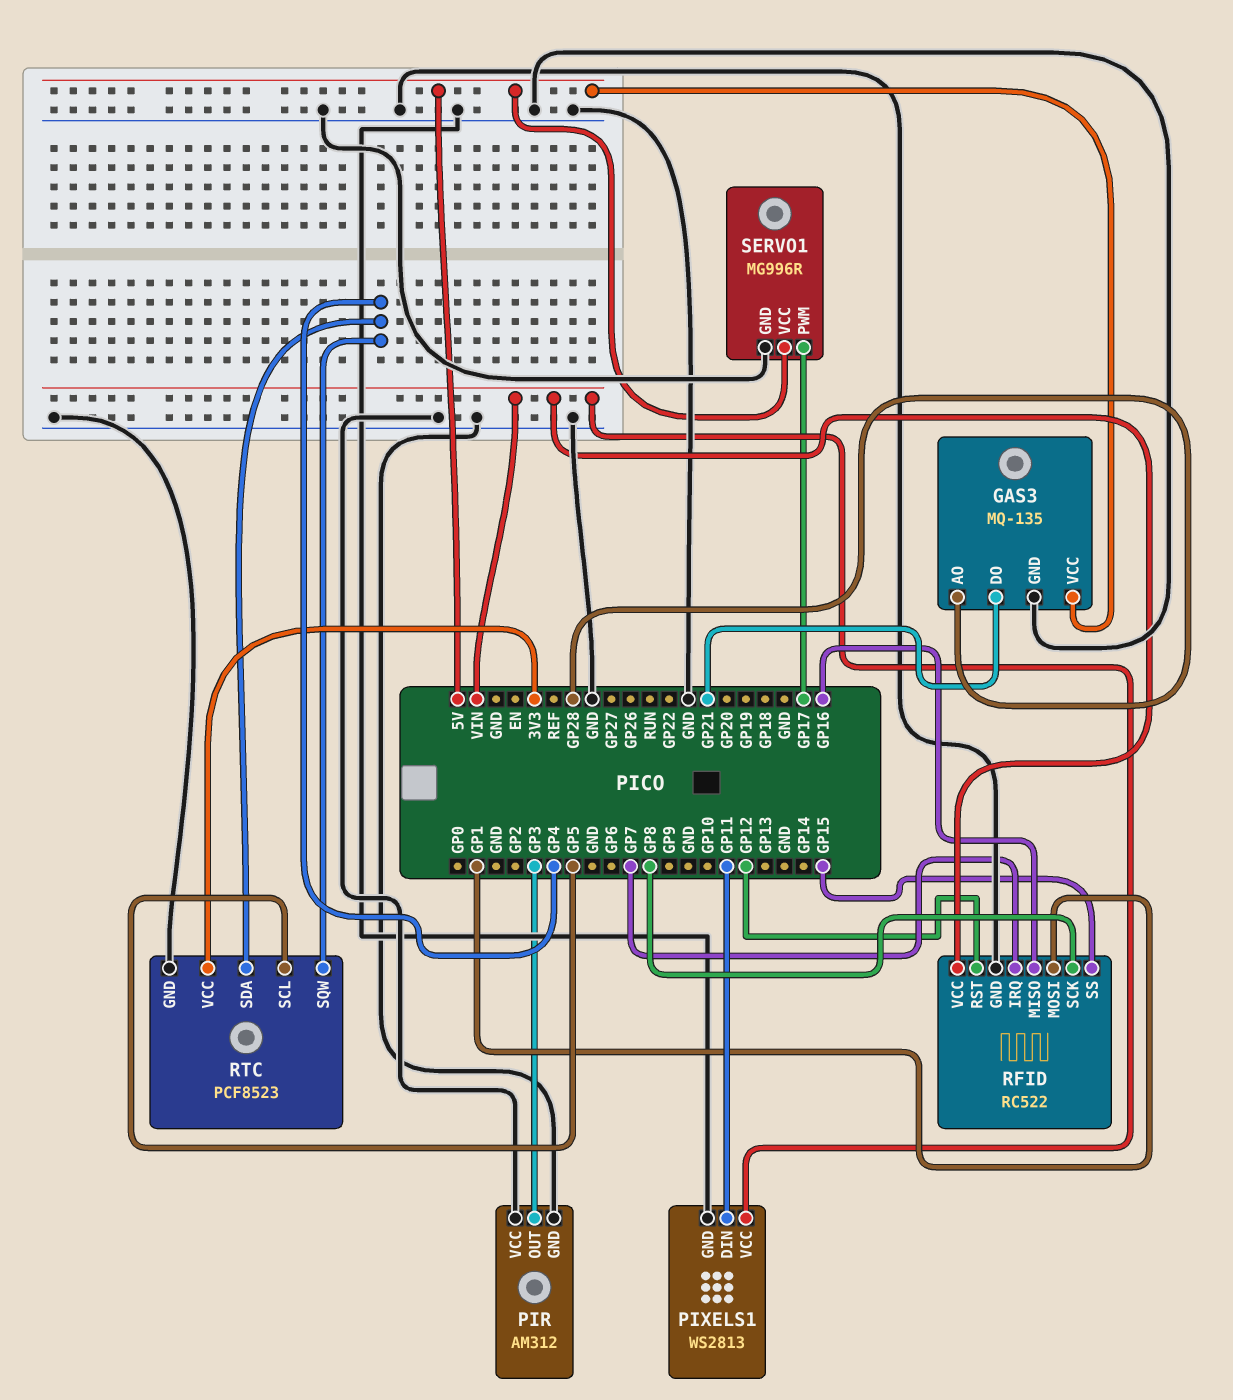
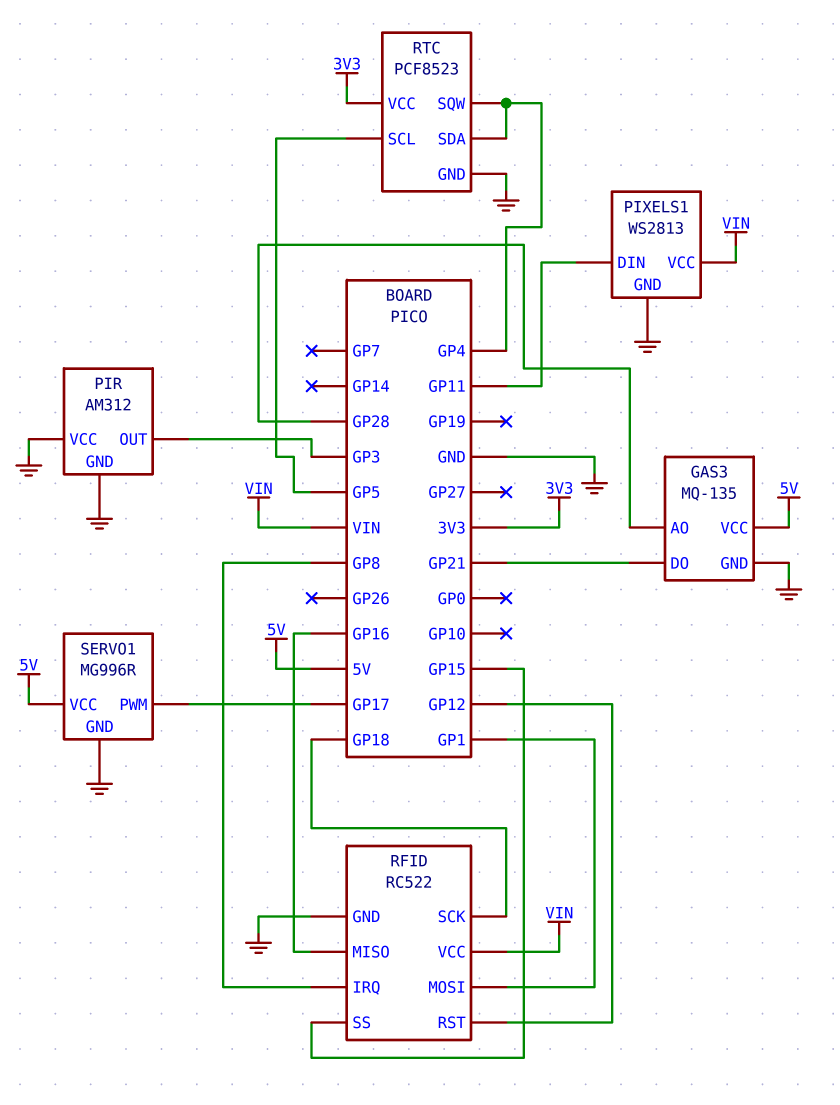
RFID pin IRQ: GP7 -> GP8
RFID pin SCK: GP8 -> GP18

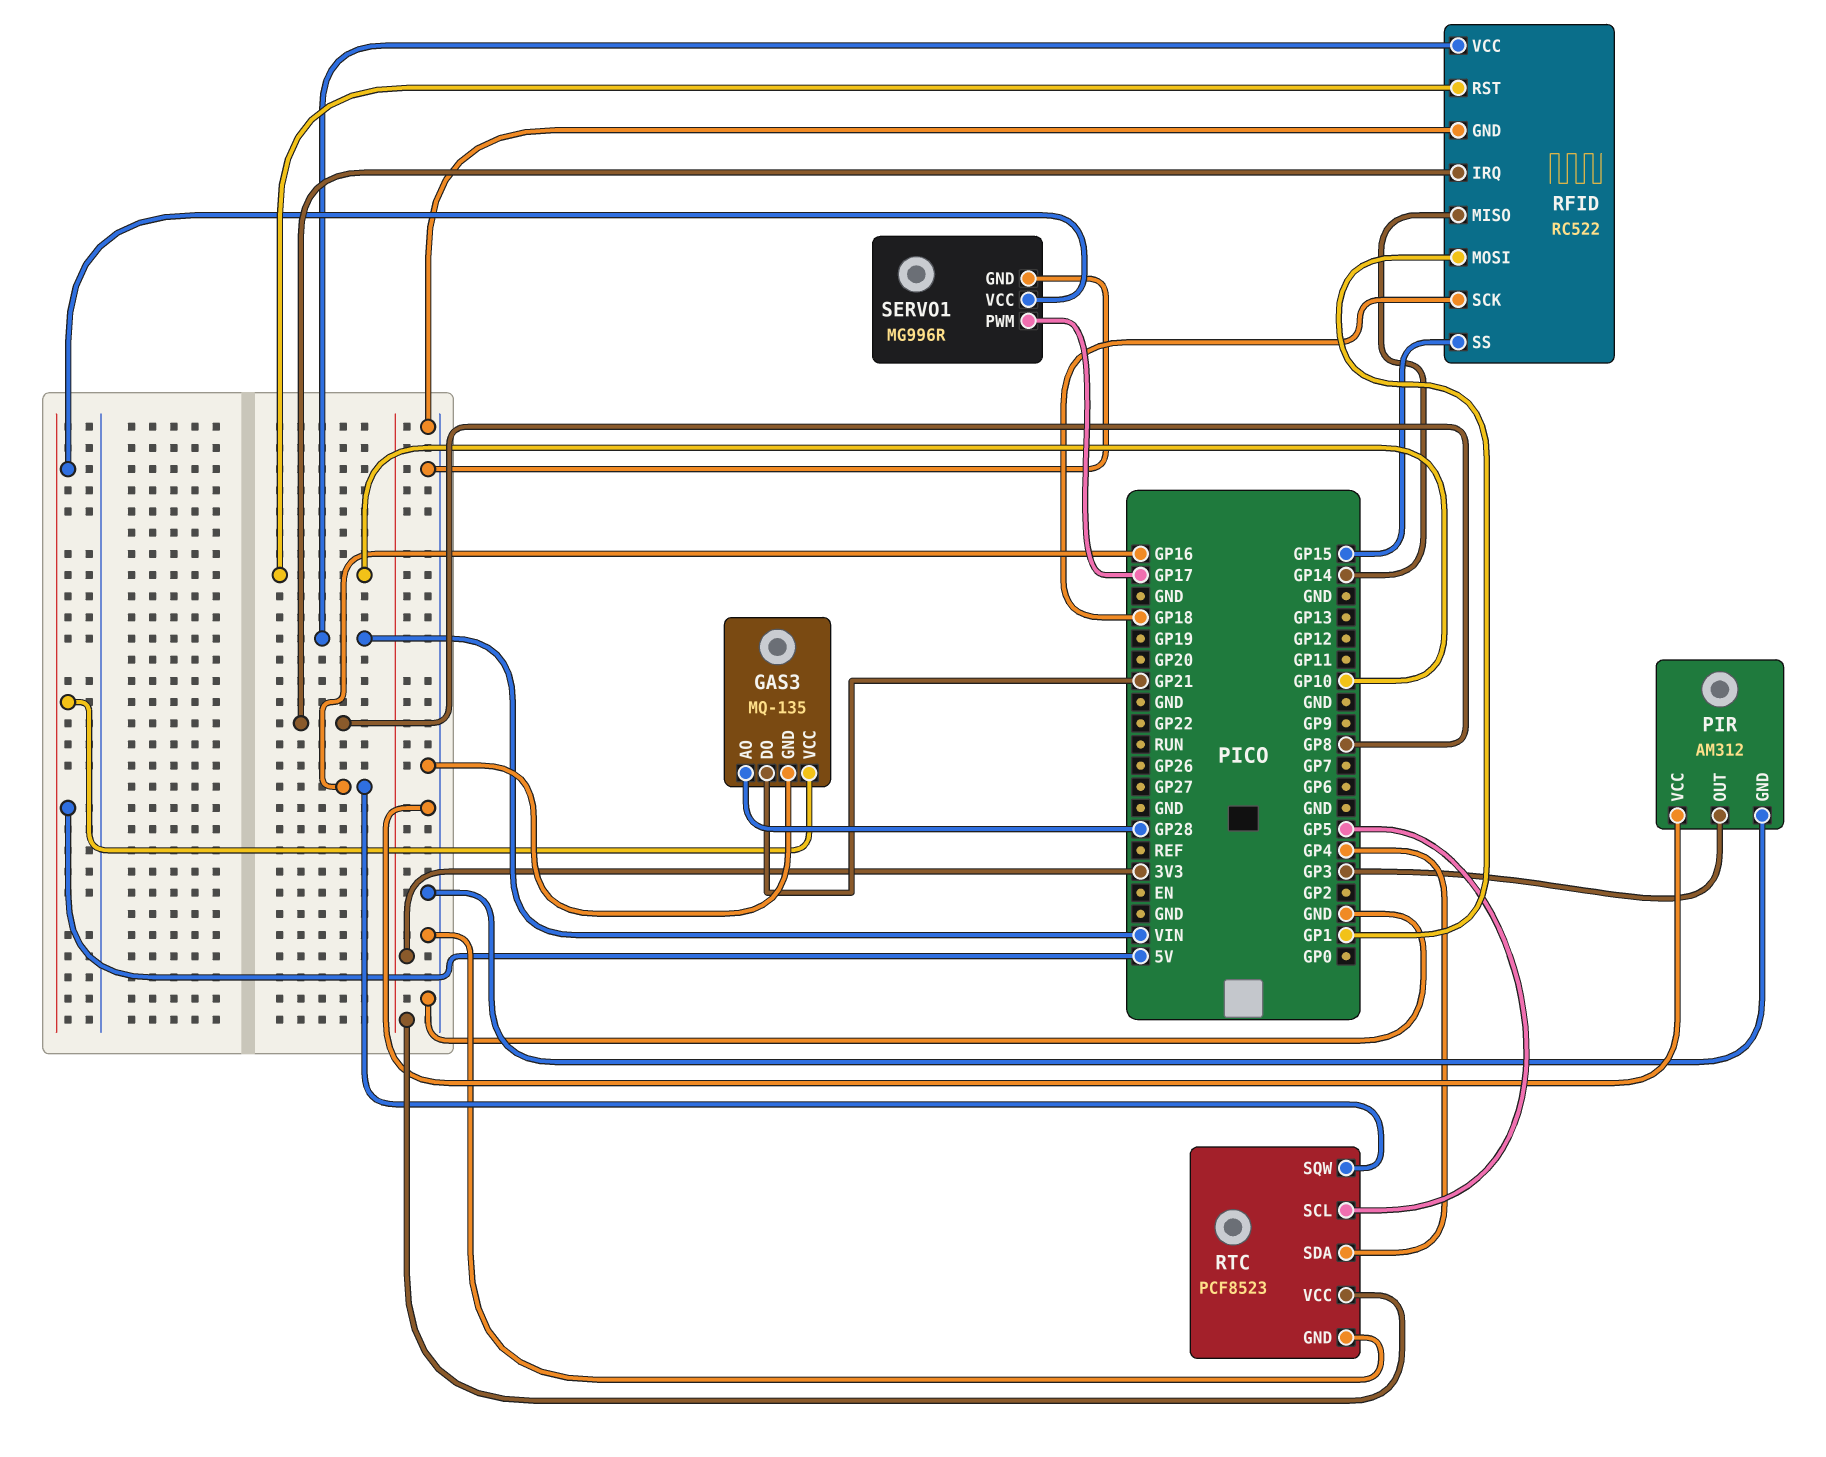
PIXELS1: WS2813 -> none
PIXELS1 pin DIN: GP11 -> none
PIXELS1 pin GND: GND -> none
PIXELS1 pin VCC: VIN -> none
RFID pin MISO: GP16 -> GP14
RFID pin RST: GP12 -> GP10
RTC pin SQW: GP4 -> GP16

